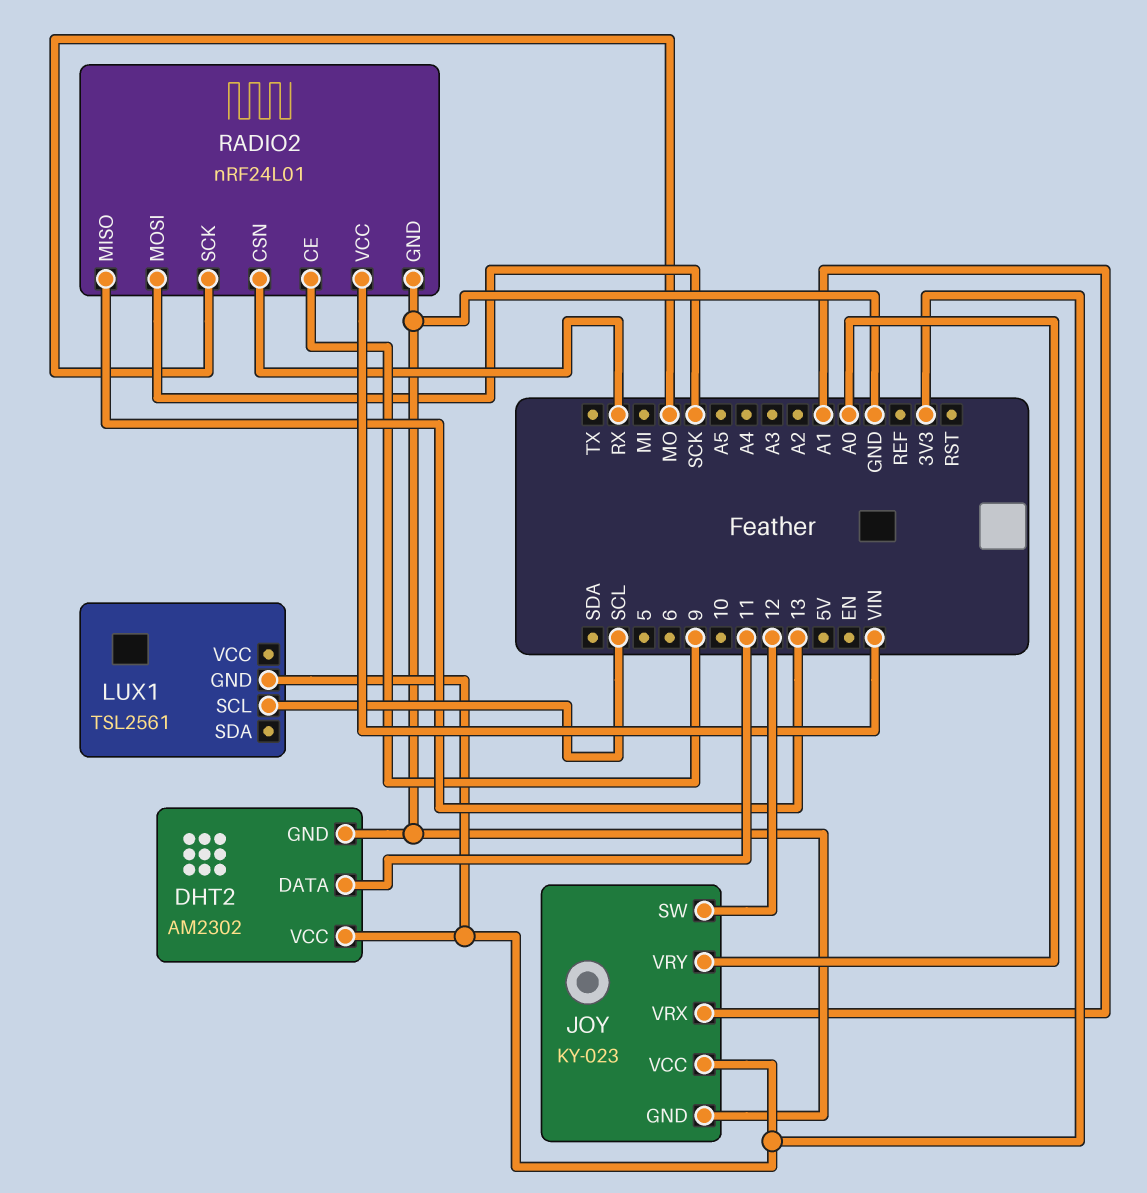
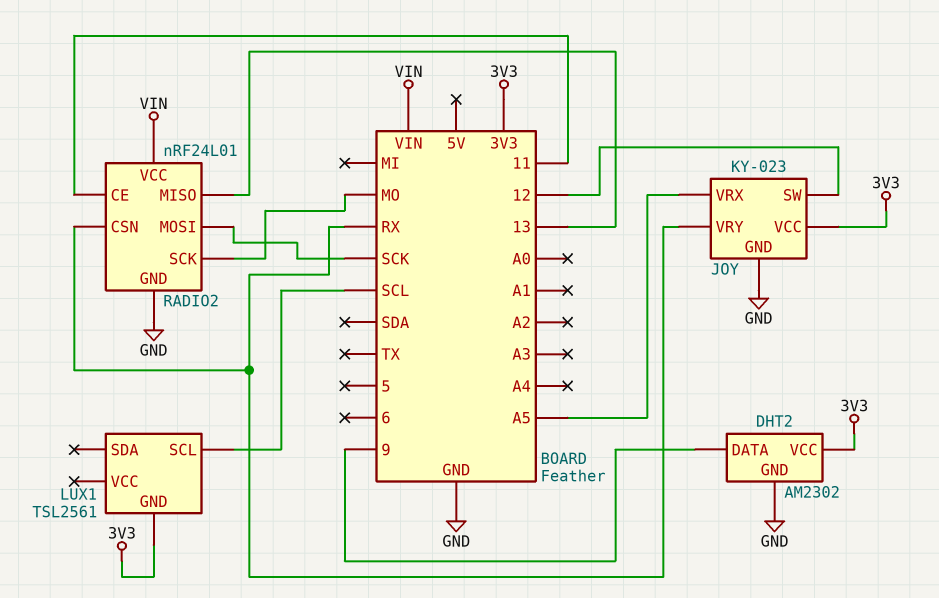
DHT2 pin DATA: 11 -> 9
JOY pin VRX: A1 -> A5
JOY pin VRY: A0 -> RX
RADIO2 pin CE: 9 -> 11

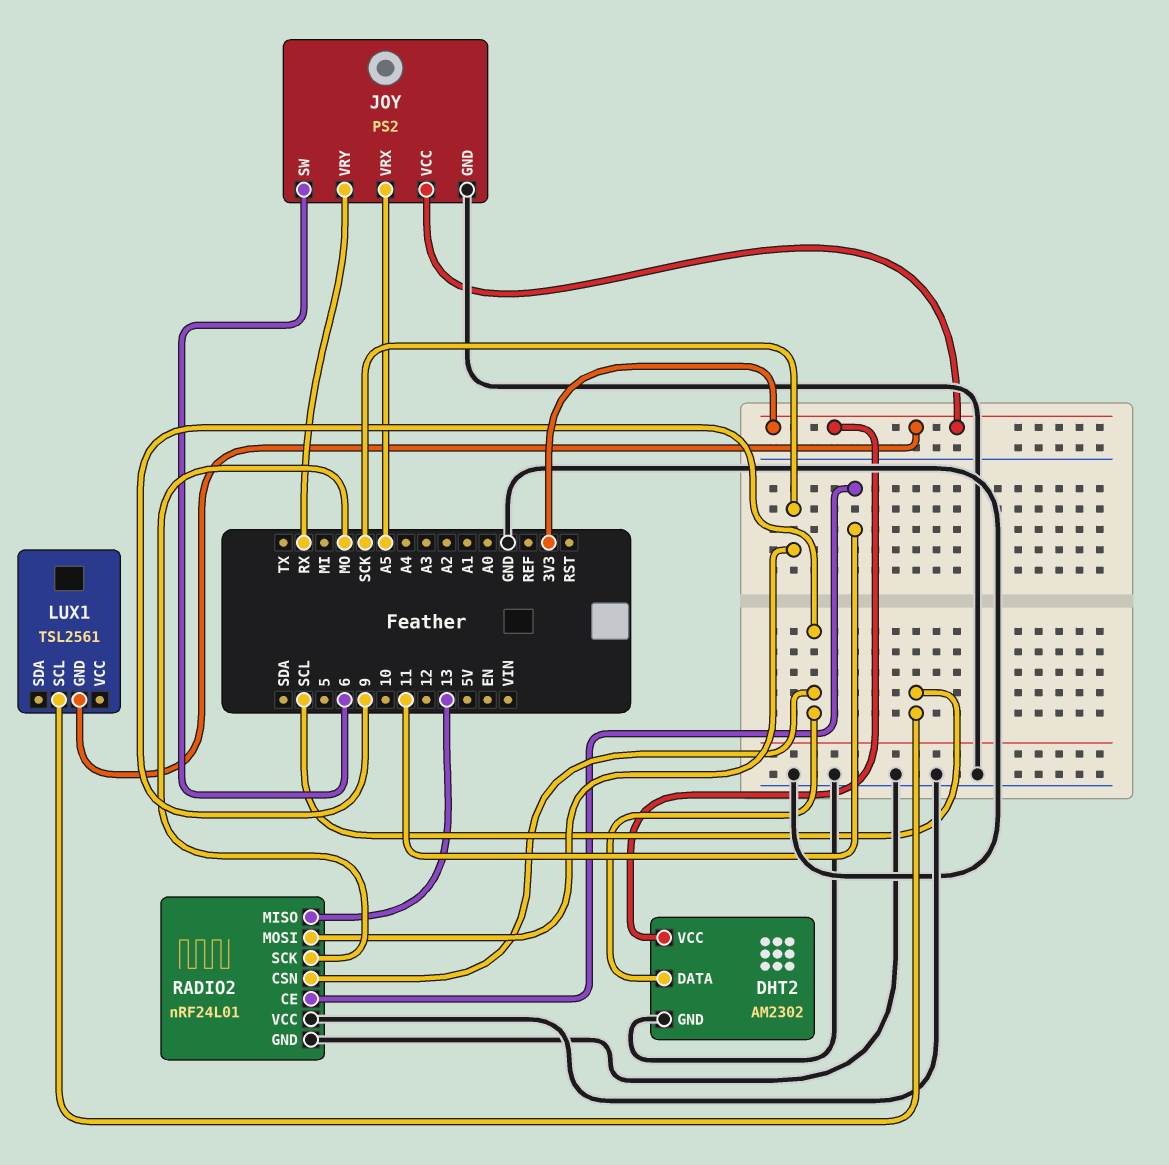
JOY: KY-023 -> PS2
JOY pin SW: 12 -> 6
RADIO2 pin CSN: RX -> 9
RADIO2 pin VCC: VIN -> GND

